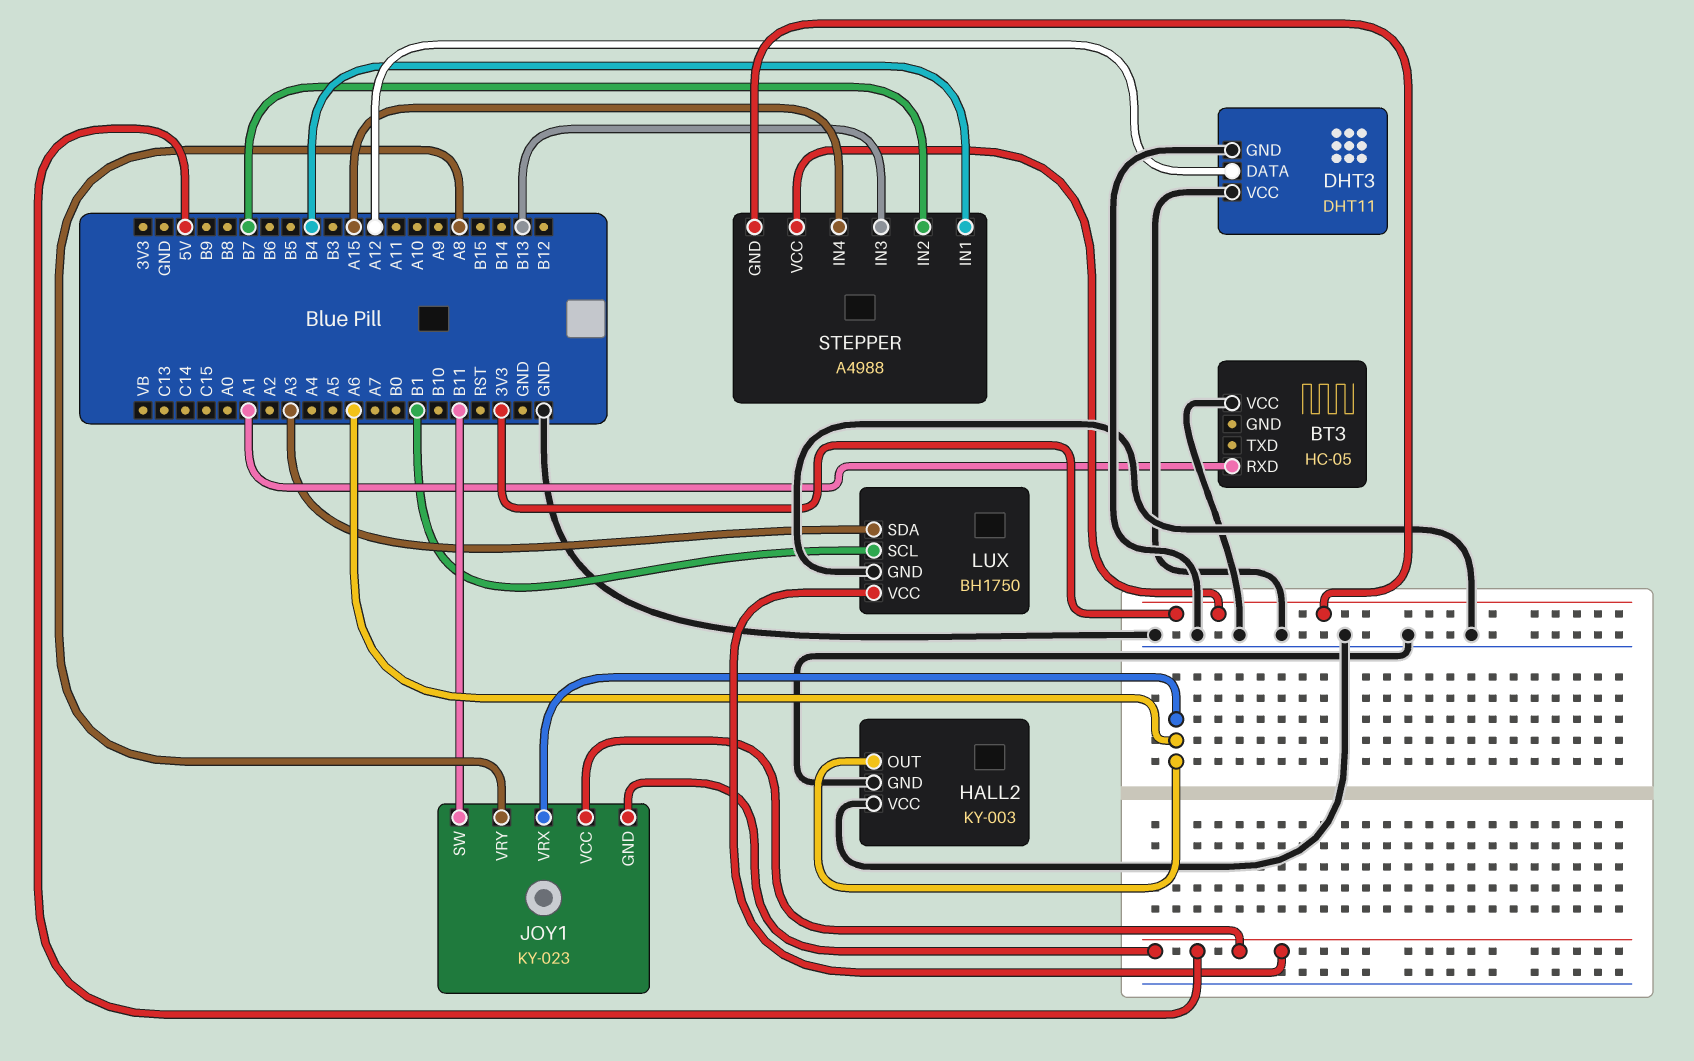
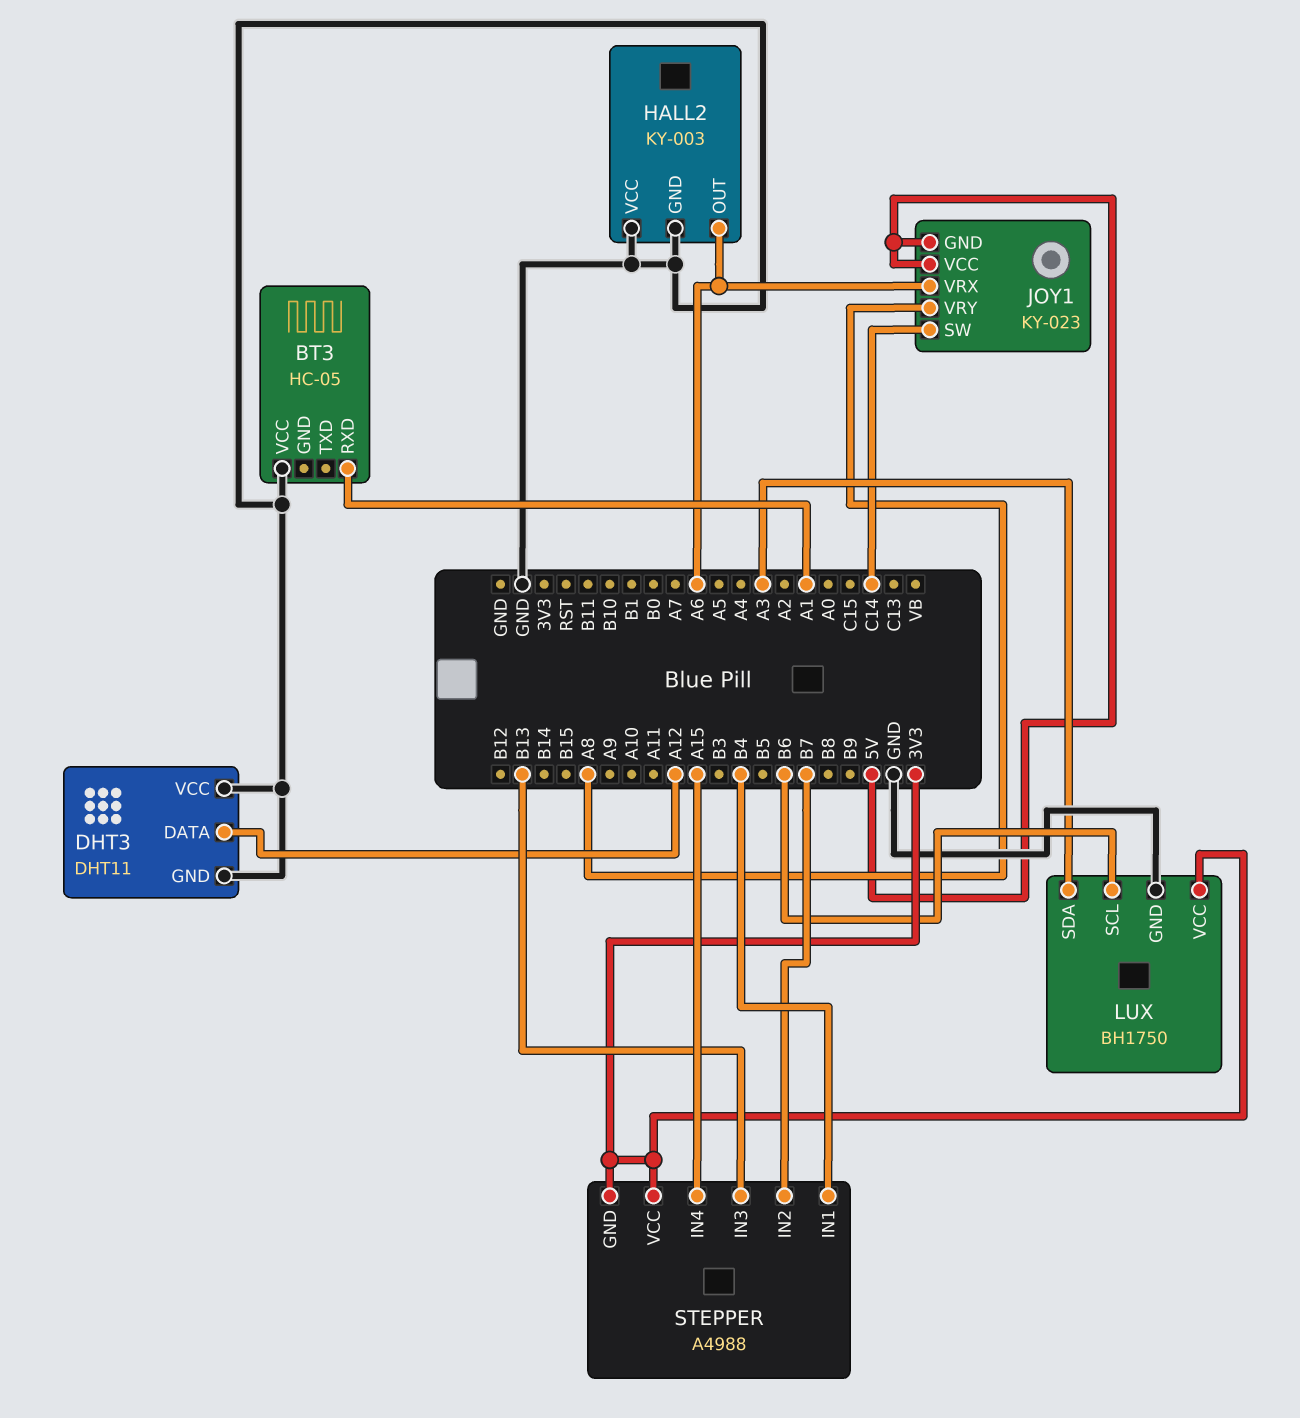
JOY1 pin SW: B11 -> C14
LUX pin SCL: B1 -> B6
LUX pin VCC: 5V -> 3V3

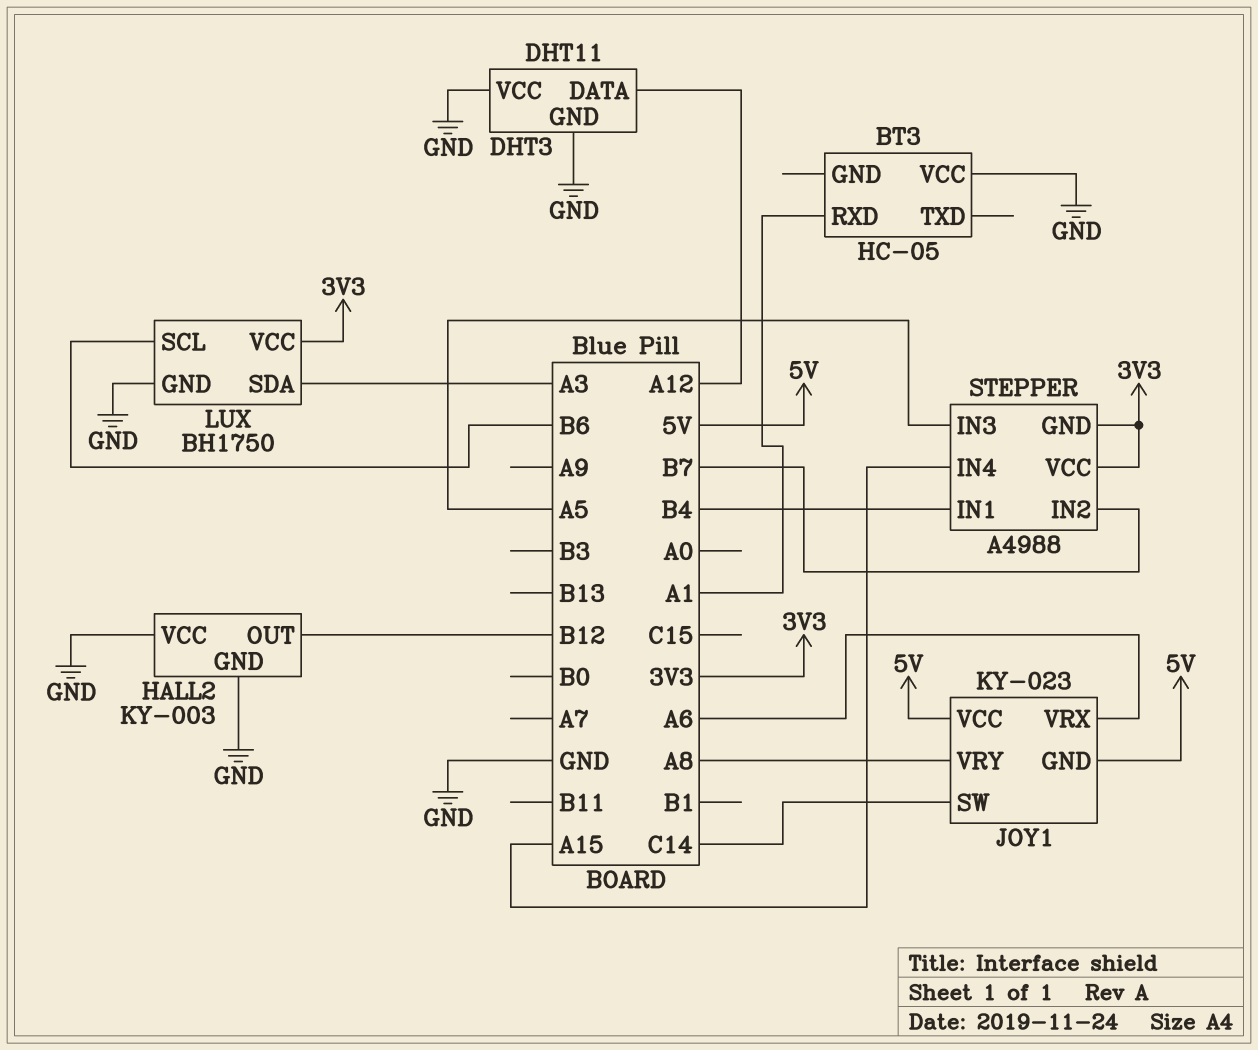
HALL2 pin OUT: A6 -> B12
STEPPER pin IN3: B13 -> A5

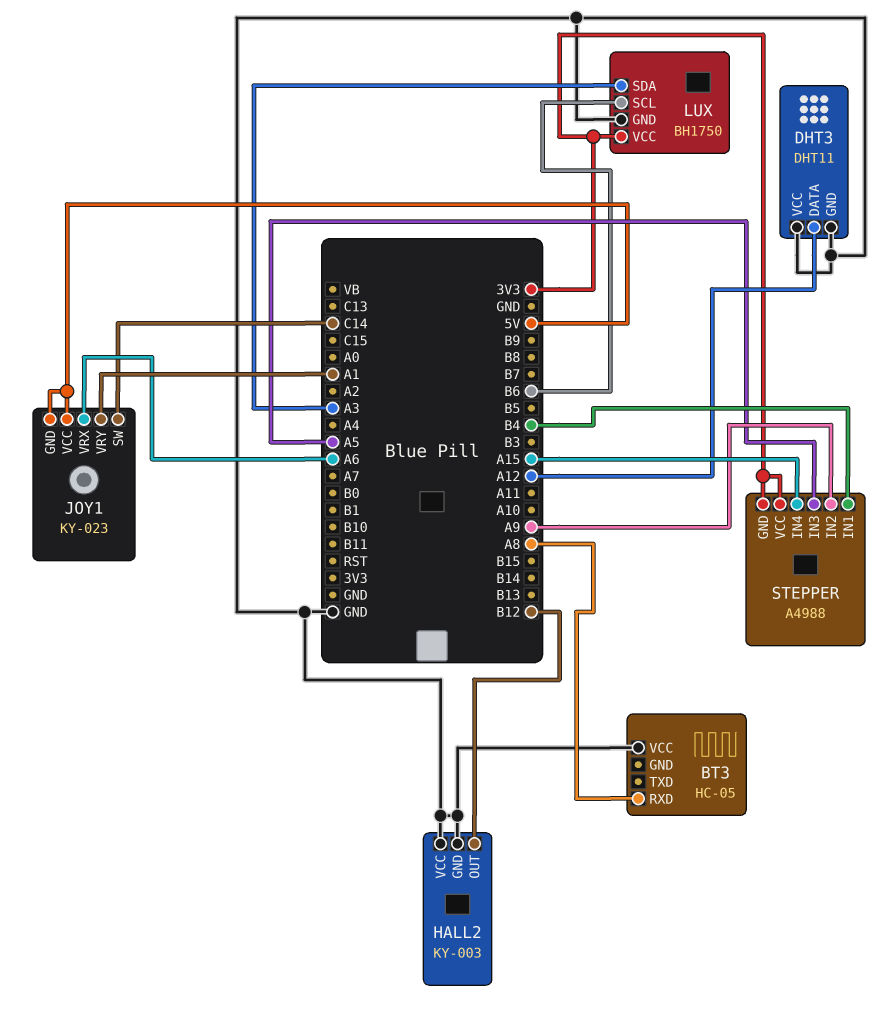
BT3 pin RXD: A1 -> A8
JOY1 pin VRY: A8 -> A1
STEPPER pin IN2: B7 -> A9

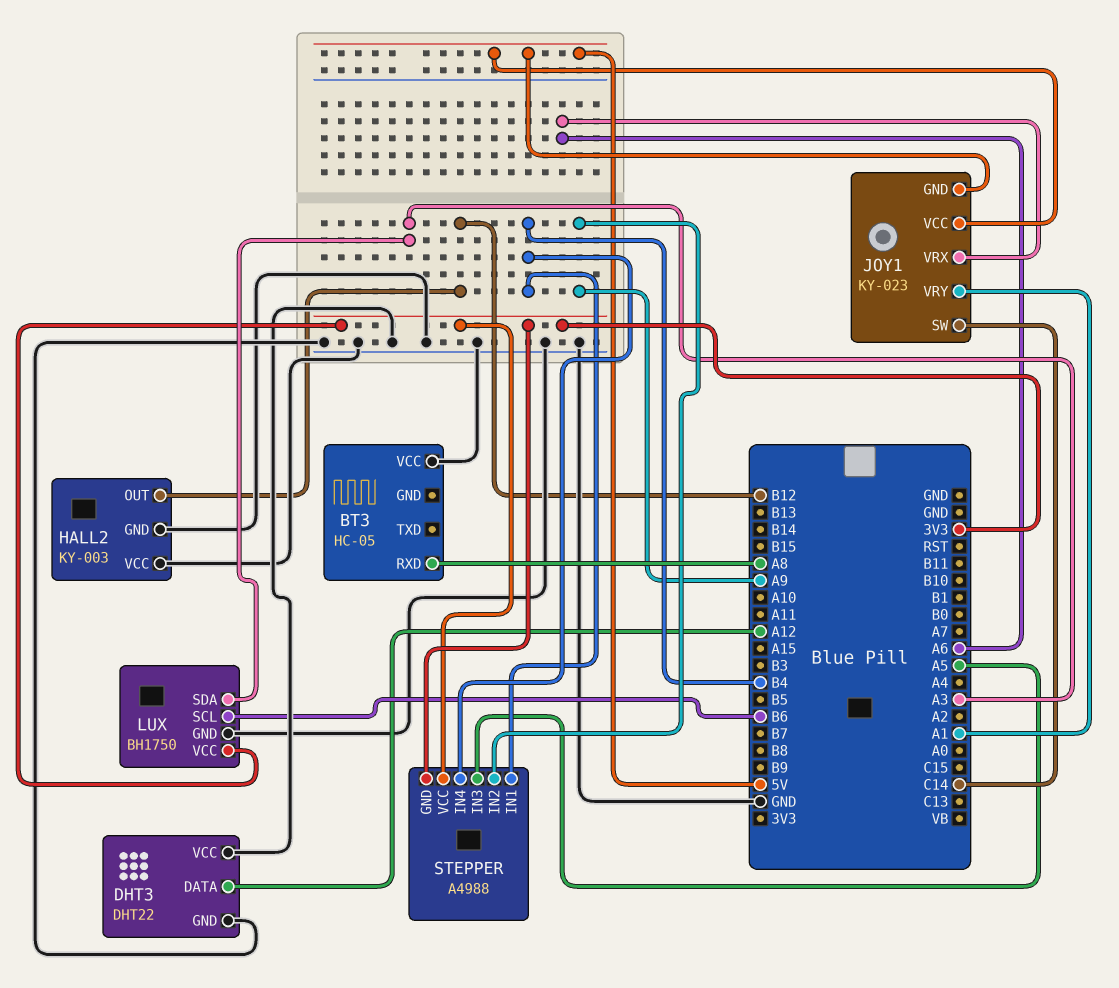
DHT3: DHT11 -> DHT22
STEPPER pin IN4: A15 -> B4

